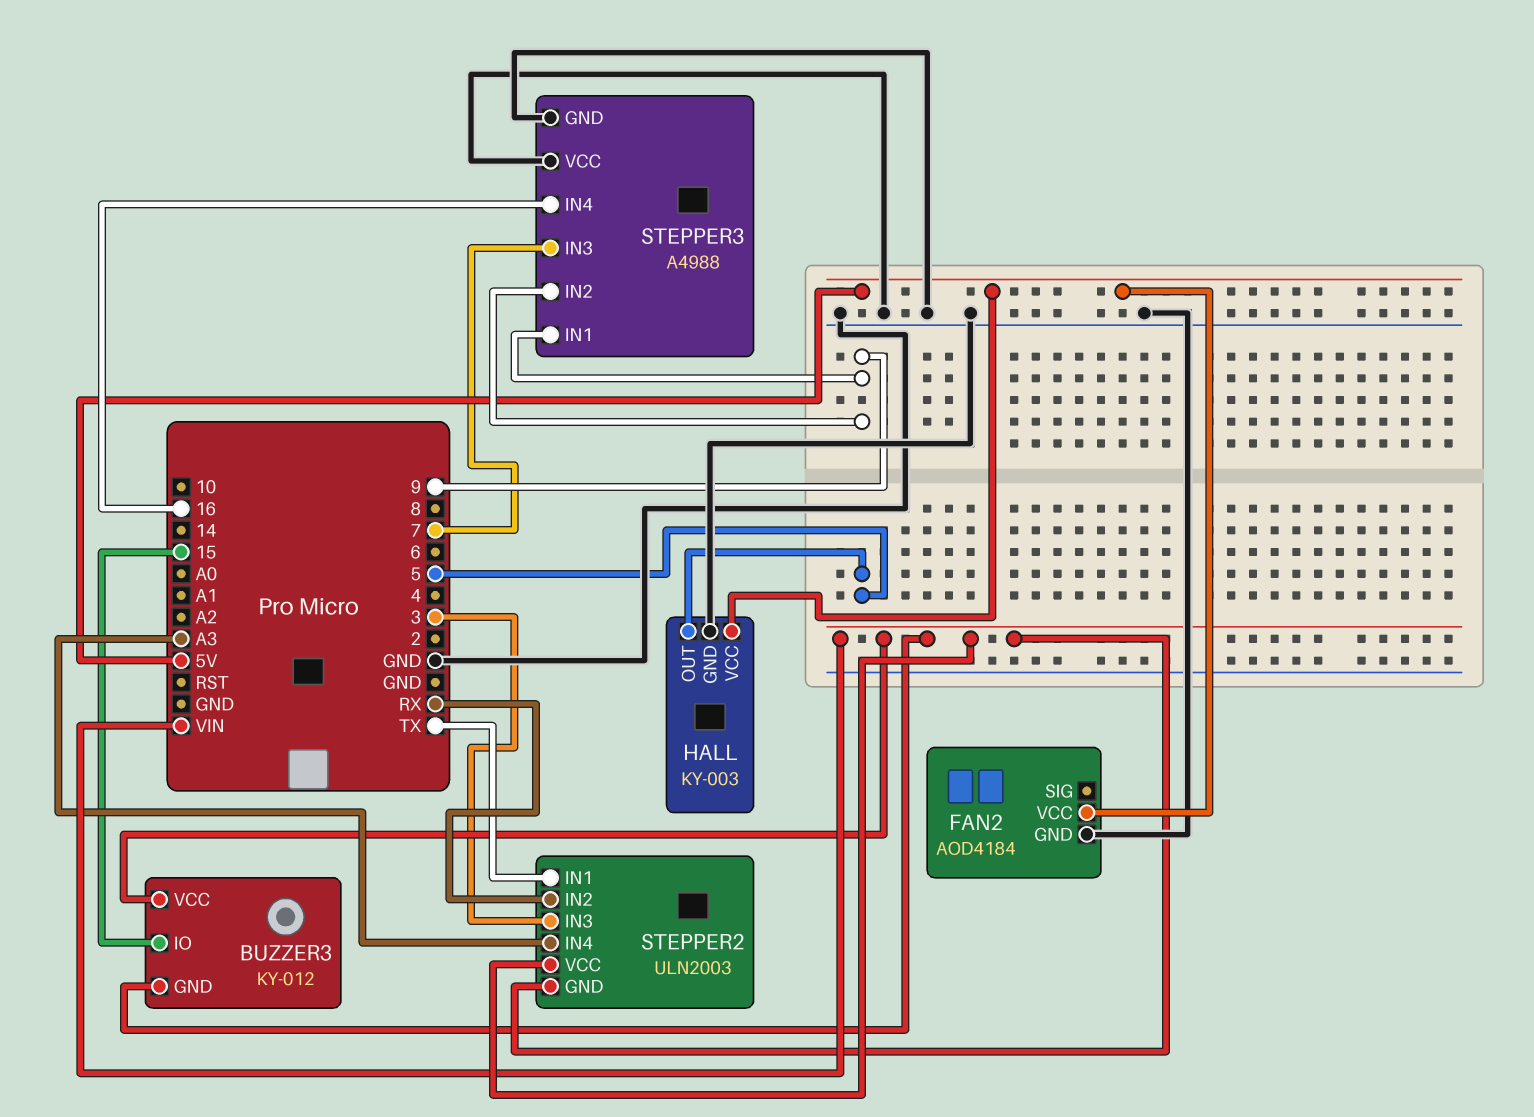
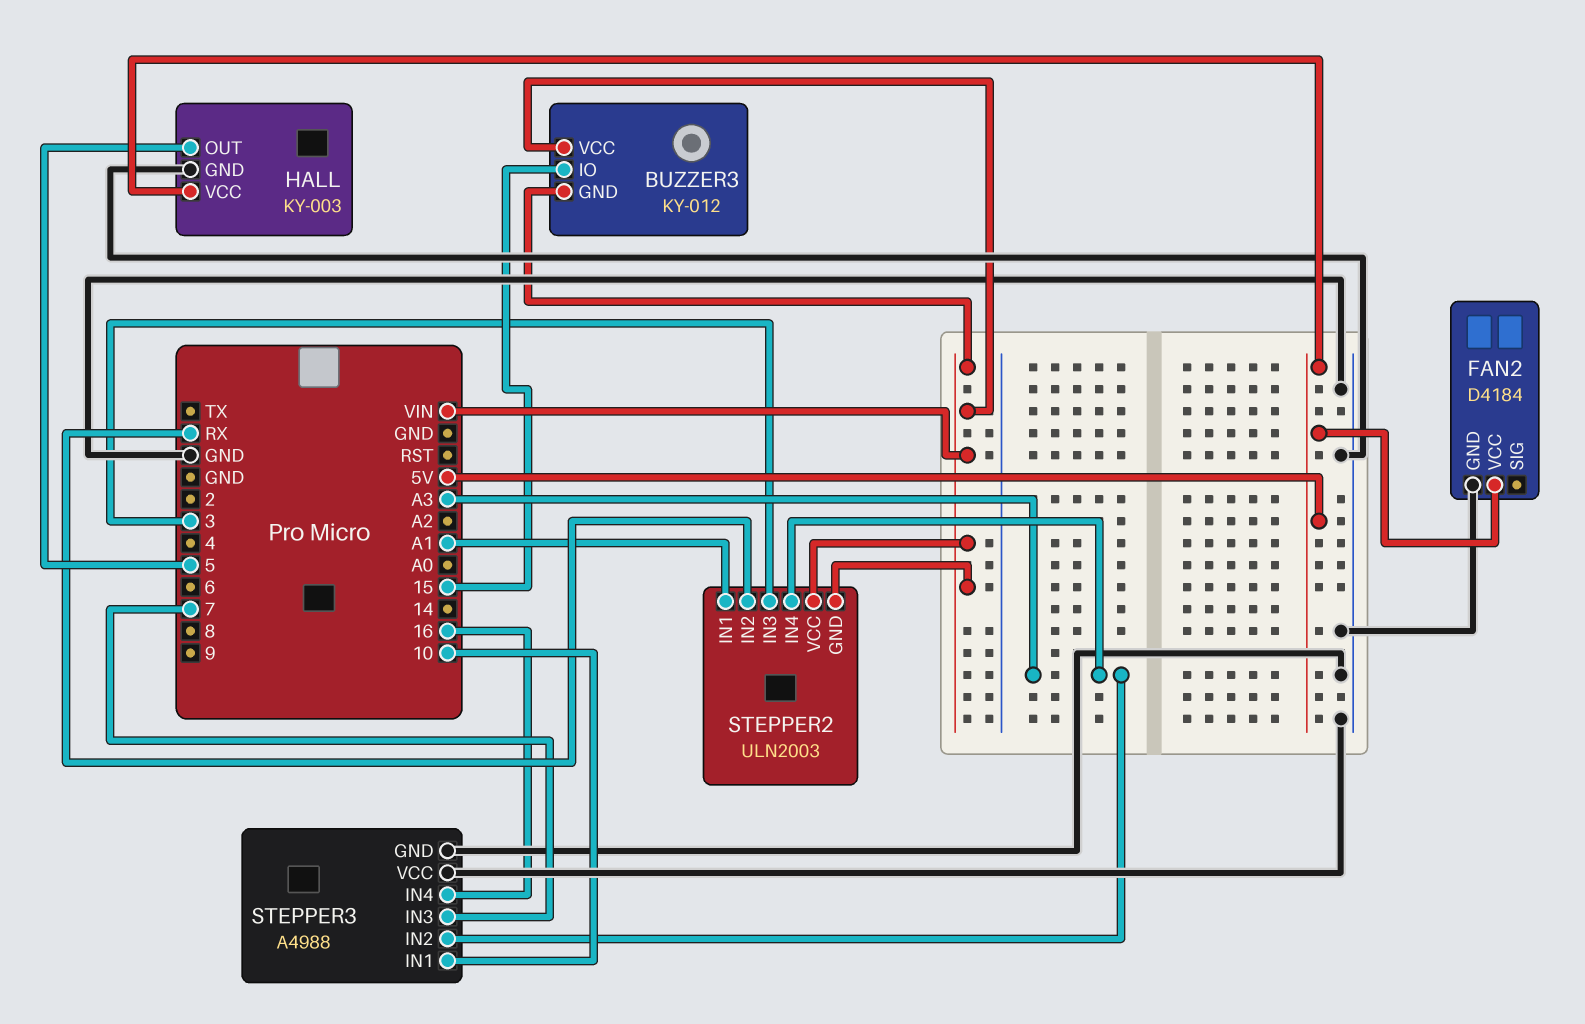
FAN2: AOD4184 -> D4184
STEPPER2 pin IN1: TX -> A1
STEPPER3 pin IN1: 9 -> 10
STEPPER3 pin IN2: 9 -> A3

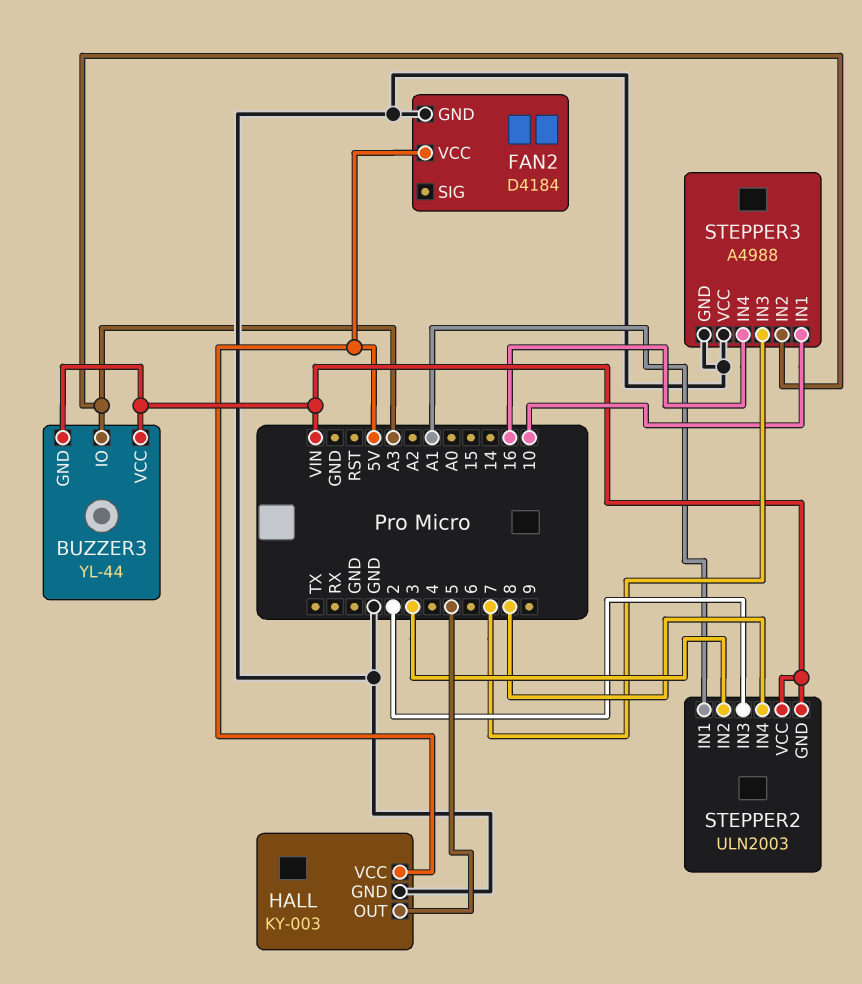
BUZZER3: KY-012 -> YL-44
BUZZER3 pin IO: 15 -> A3
STEPPER2 pin IN2: RX -> 3
STEPPER2 pin IN3: 3 -> 2
STEPPER2 pin IN4: A3 -> 8

